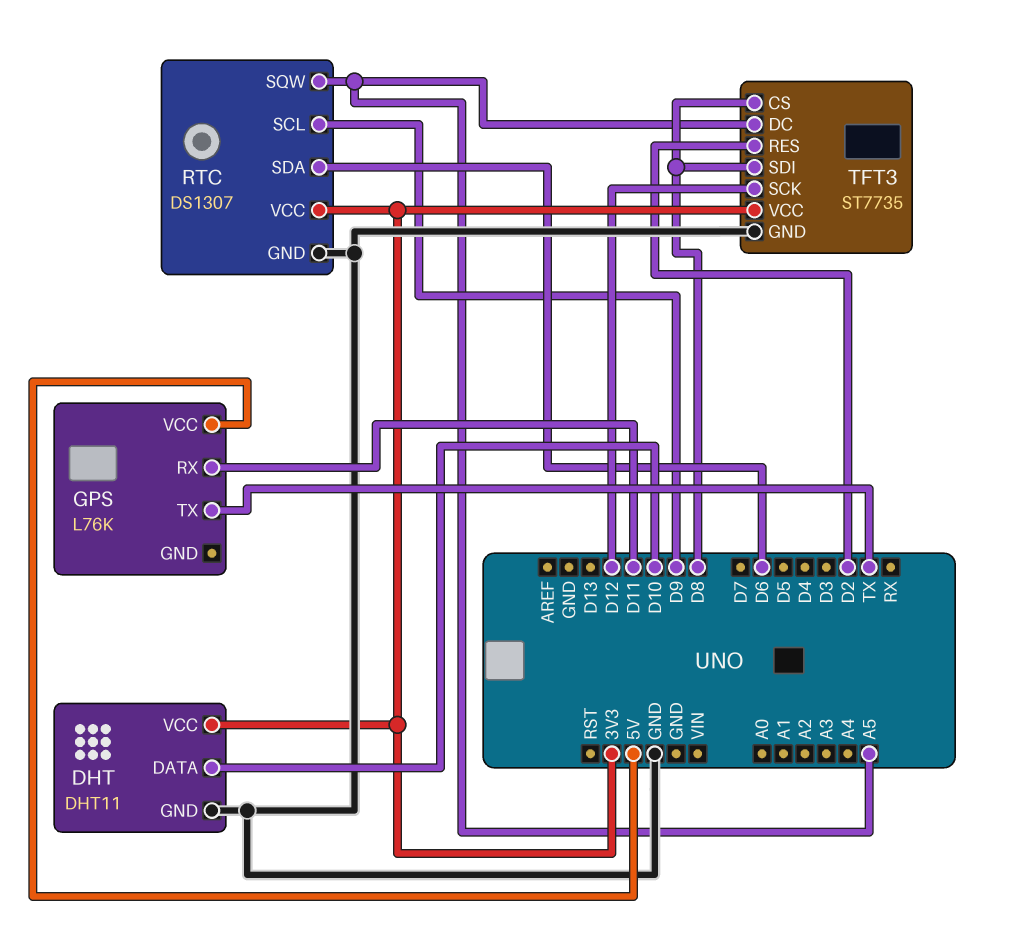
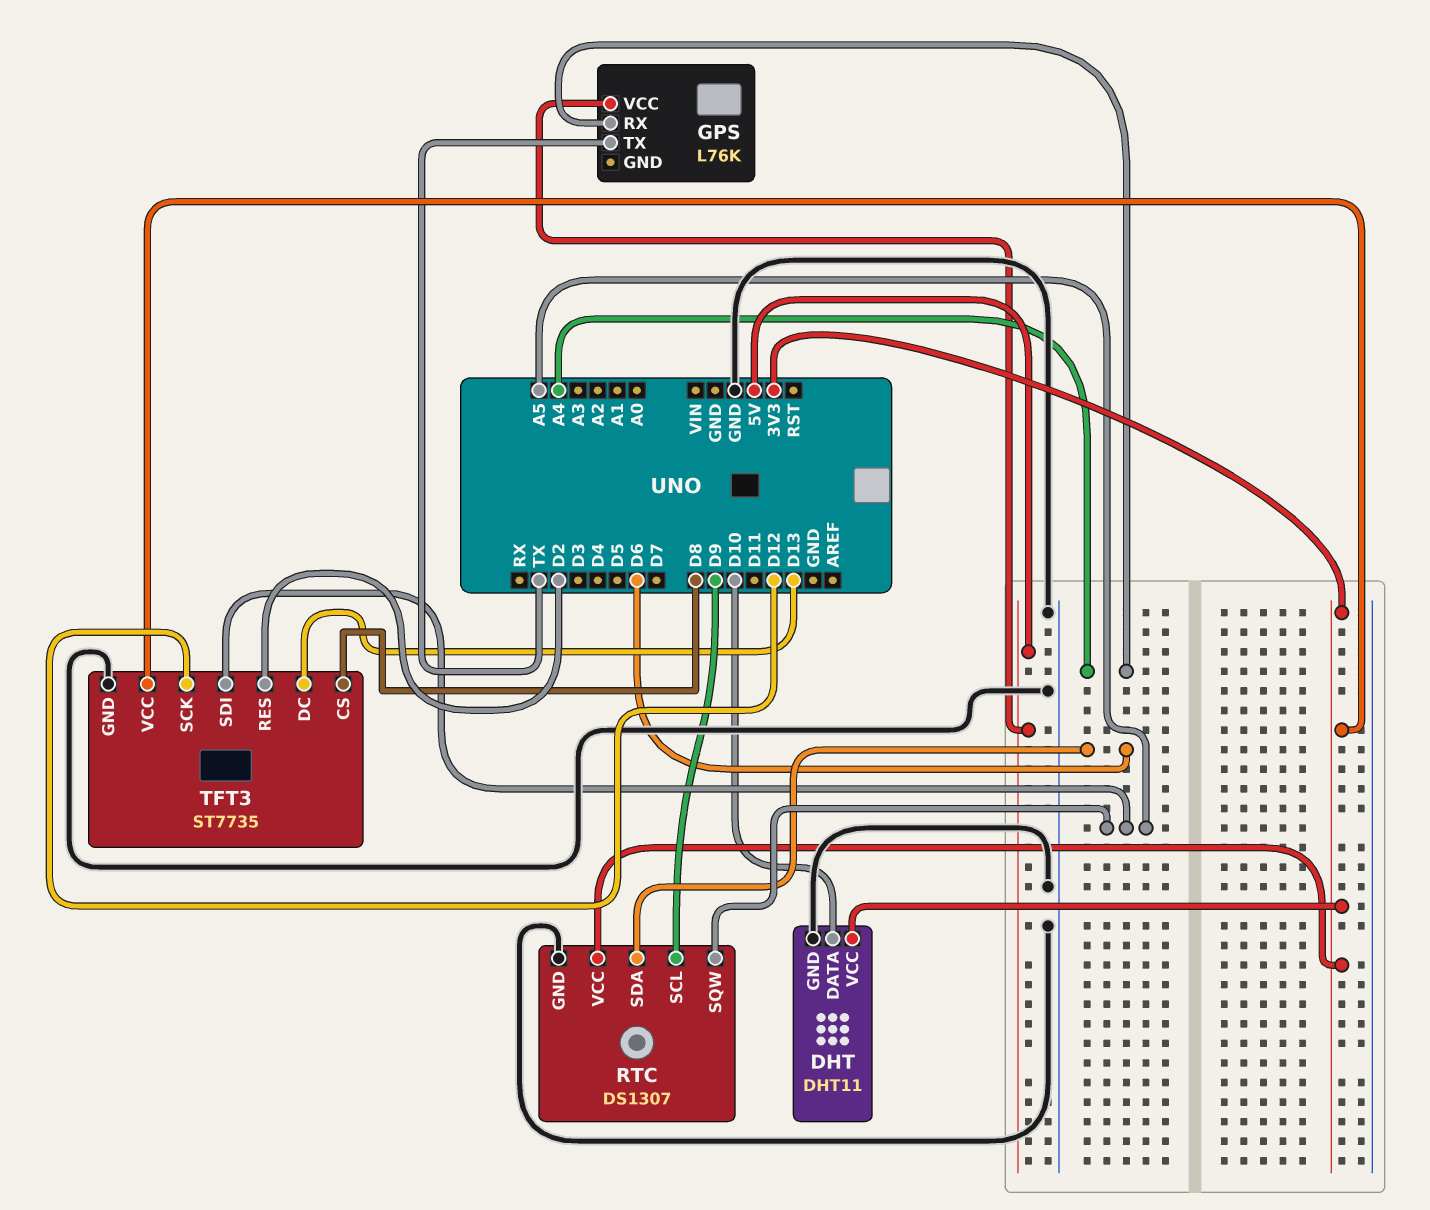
GPS pin RX: D11 -> A4
TFT3 pin DC: A5 -> D13
TFT3 pin SDI: D8 -> A5

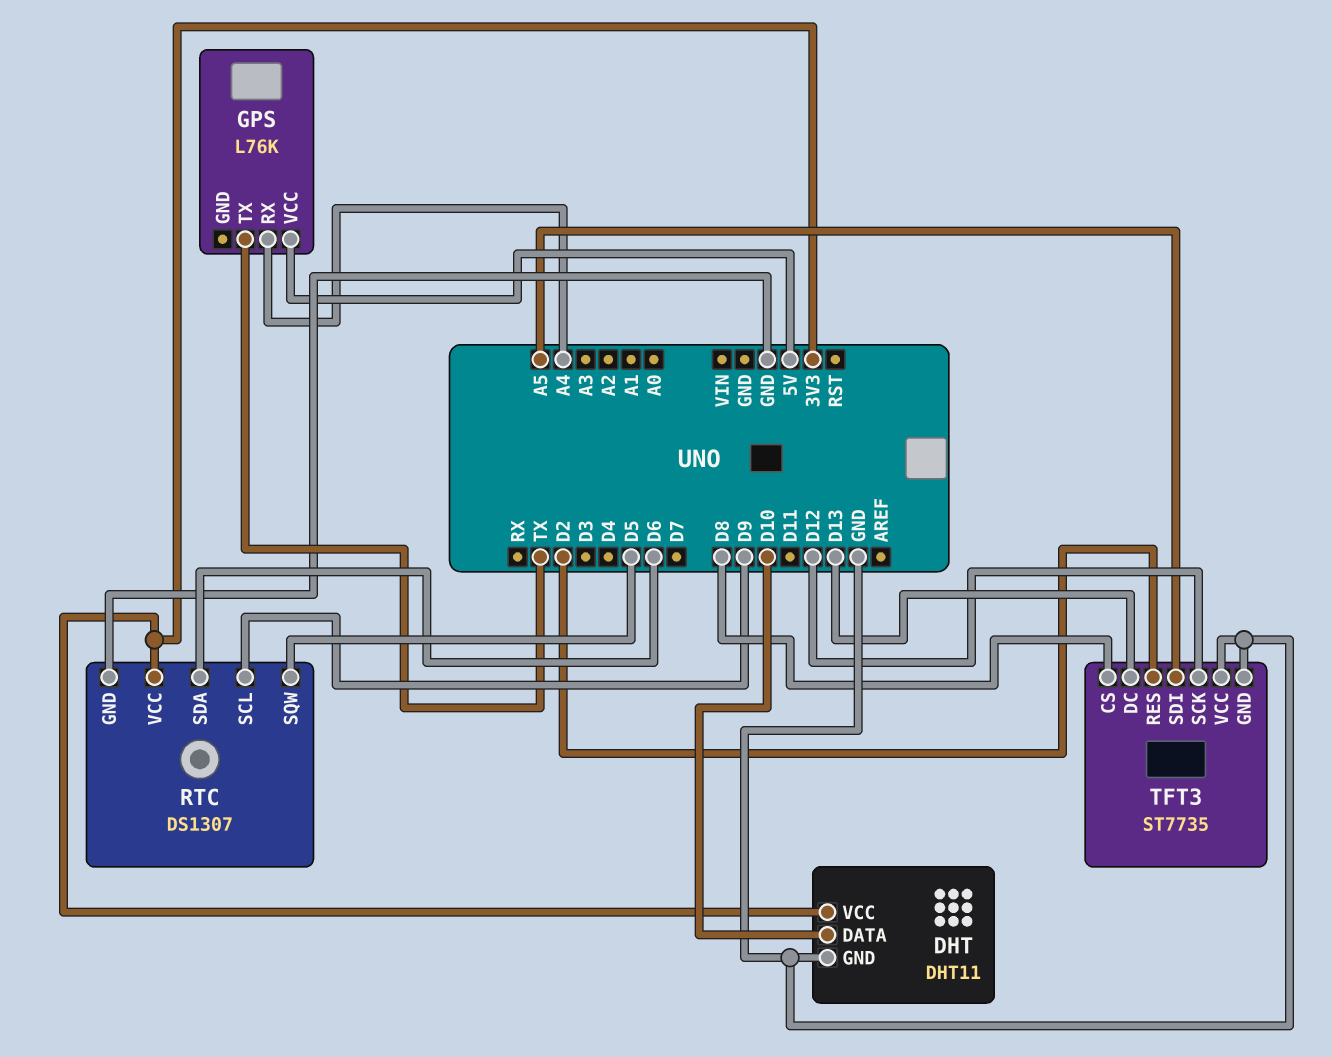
RTC pin SQW: A5 -> D5
TFT3 pin VCC: 3V3 -> GND

